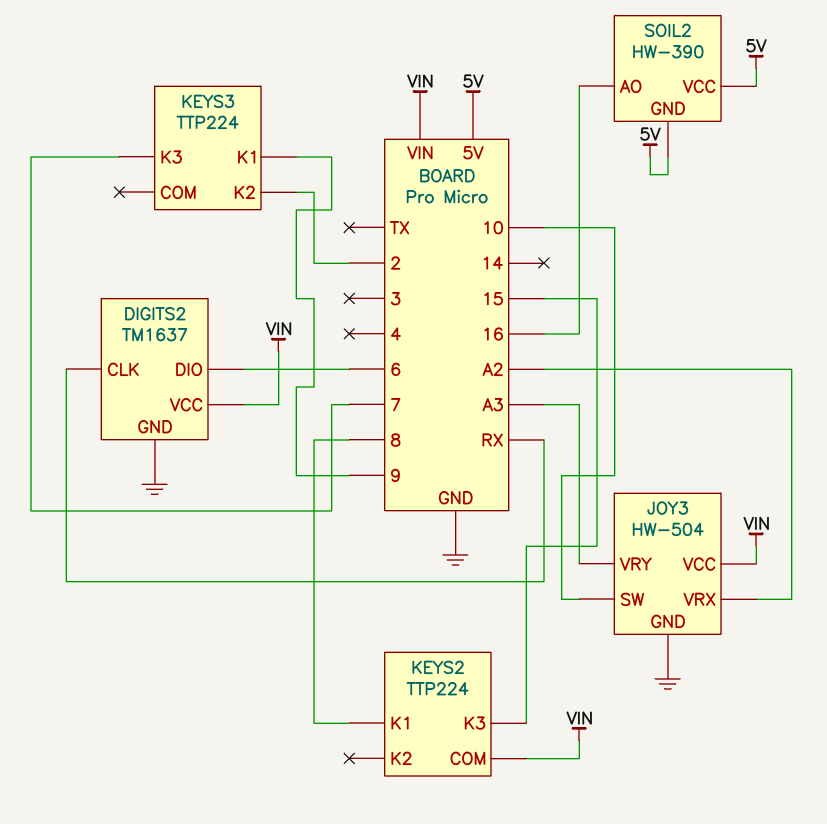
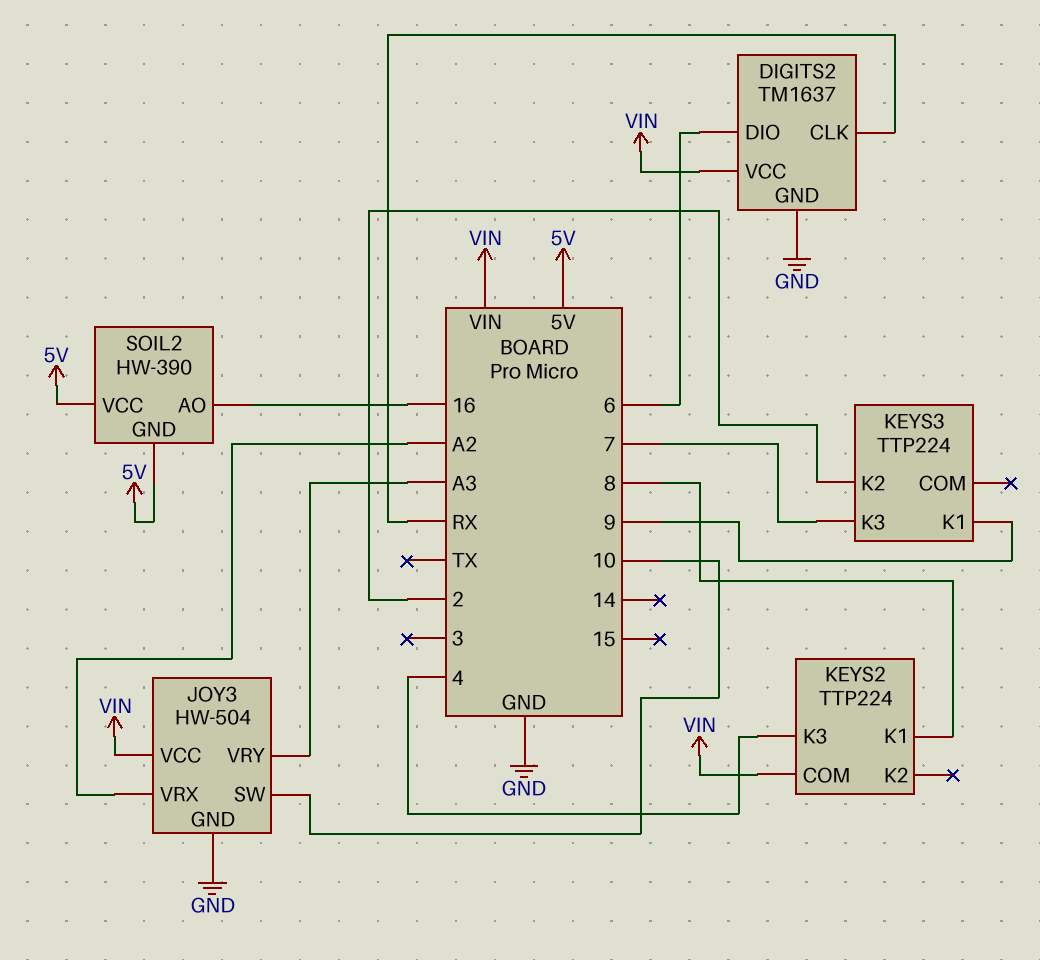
KEYS2 pin K3: 15 -> 4

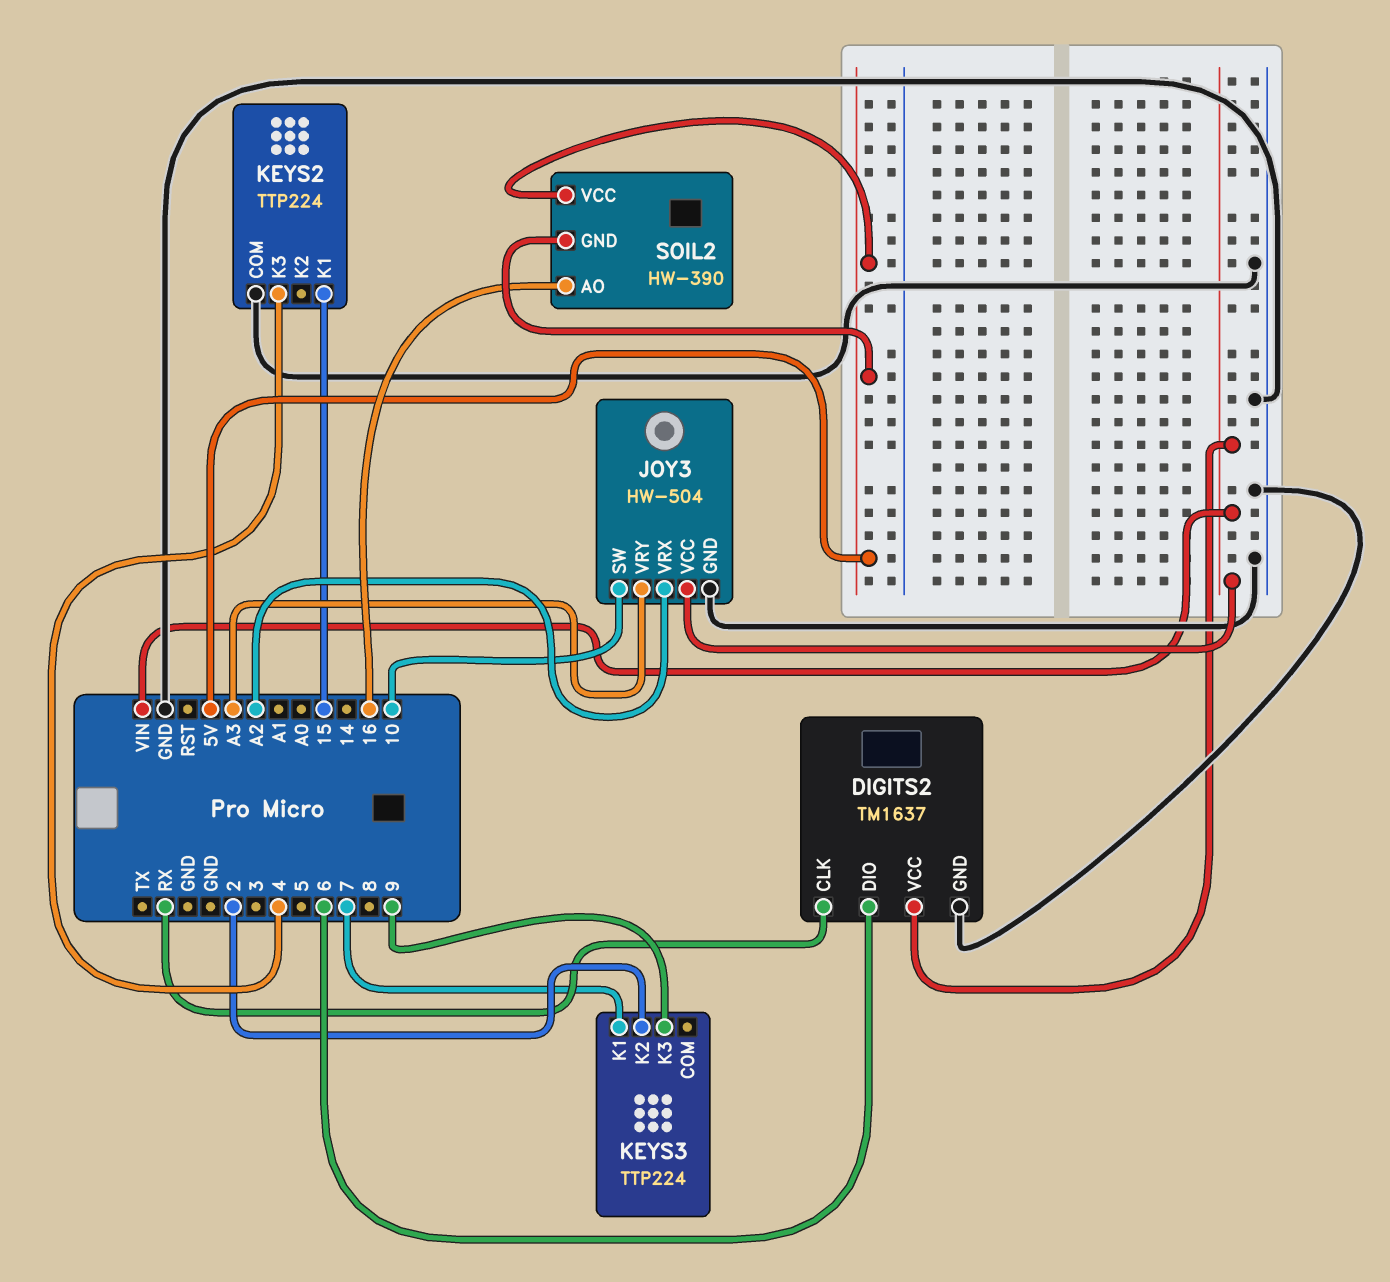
KEYS2 pin COM: VIN -> GND
KEYS2 pin K1: 8 -> 15
KEYS3 pin K1: 9 -> 7
KEYS3 pin K3: 7 -> 9

